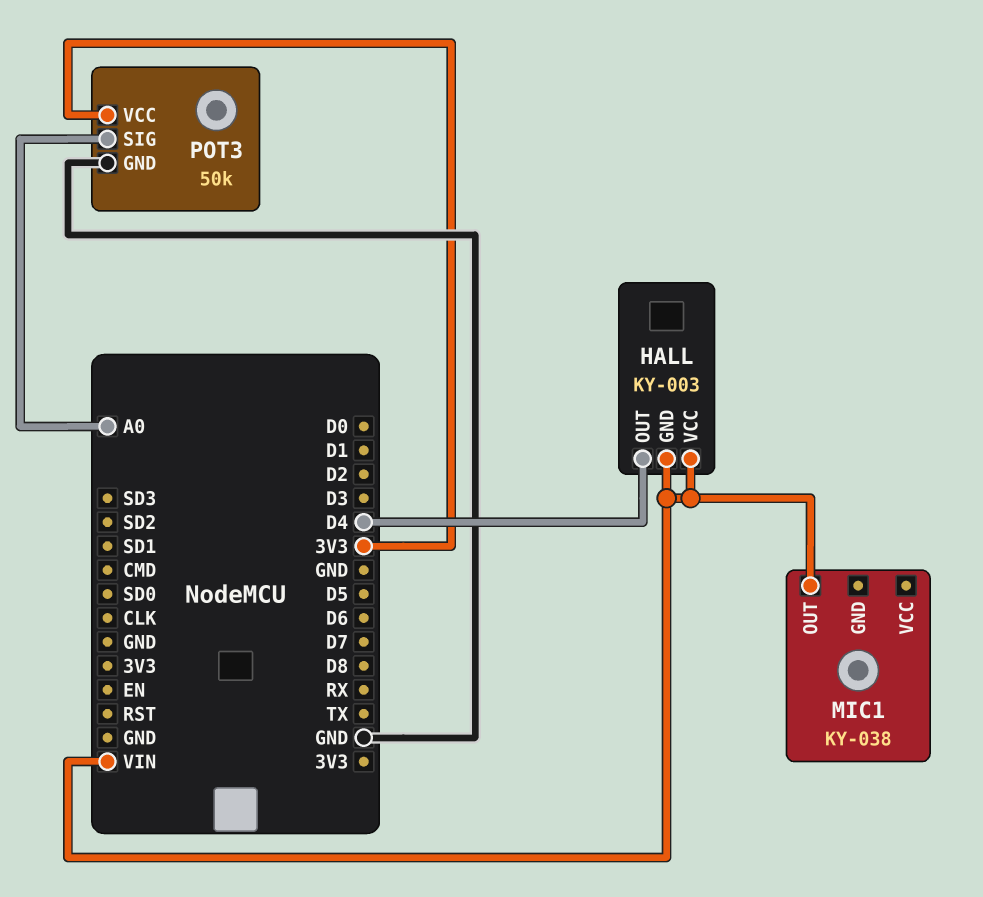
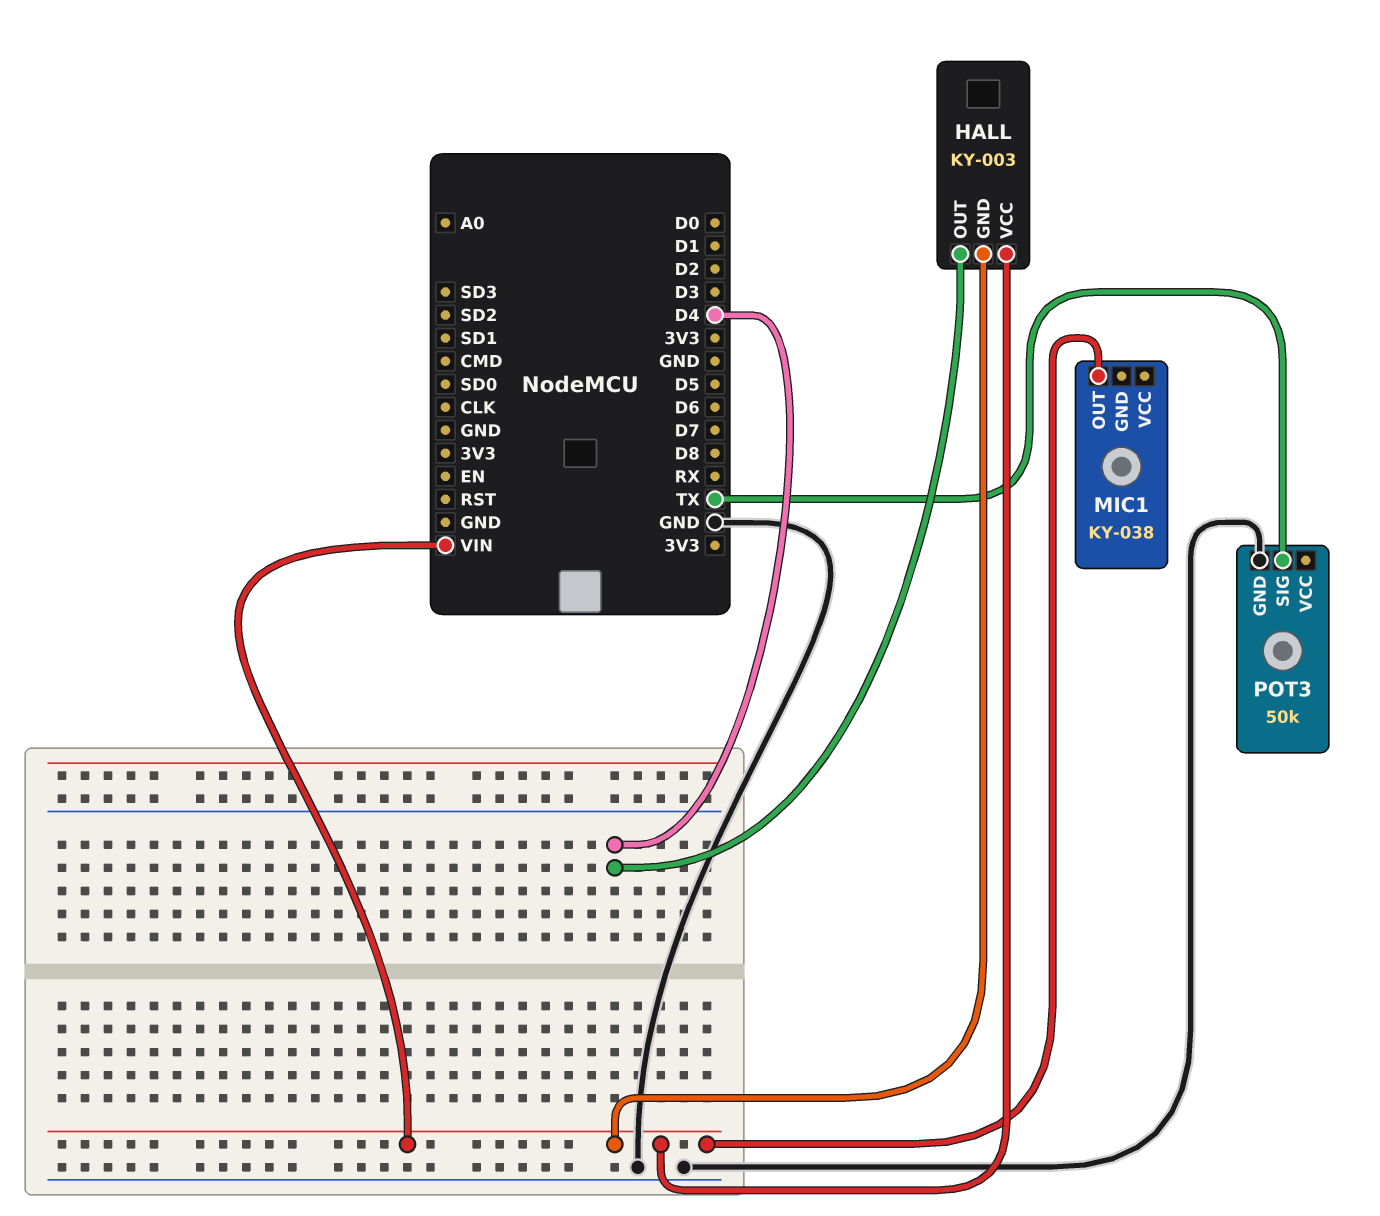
POT3 pin SIG: A0 -> TX
POT3 pin VCC: 3V3 -> none

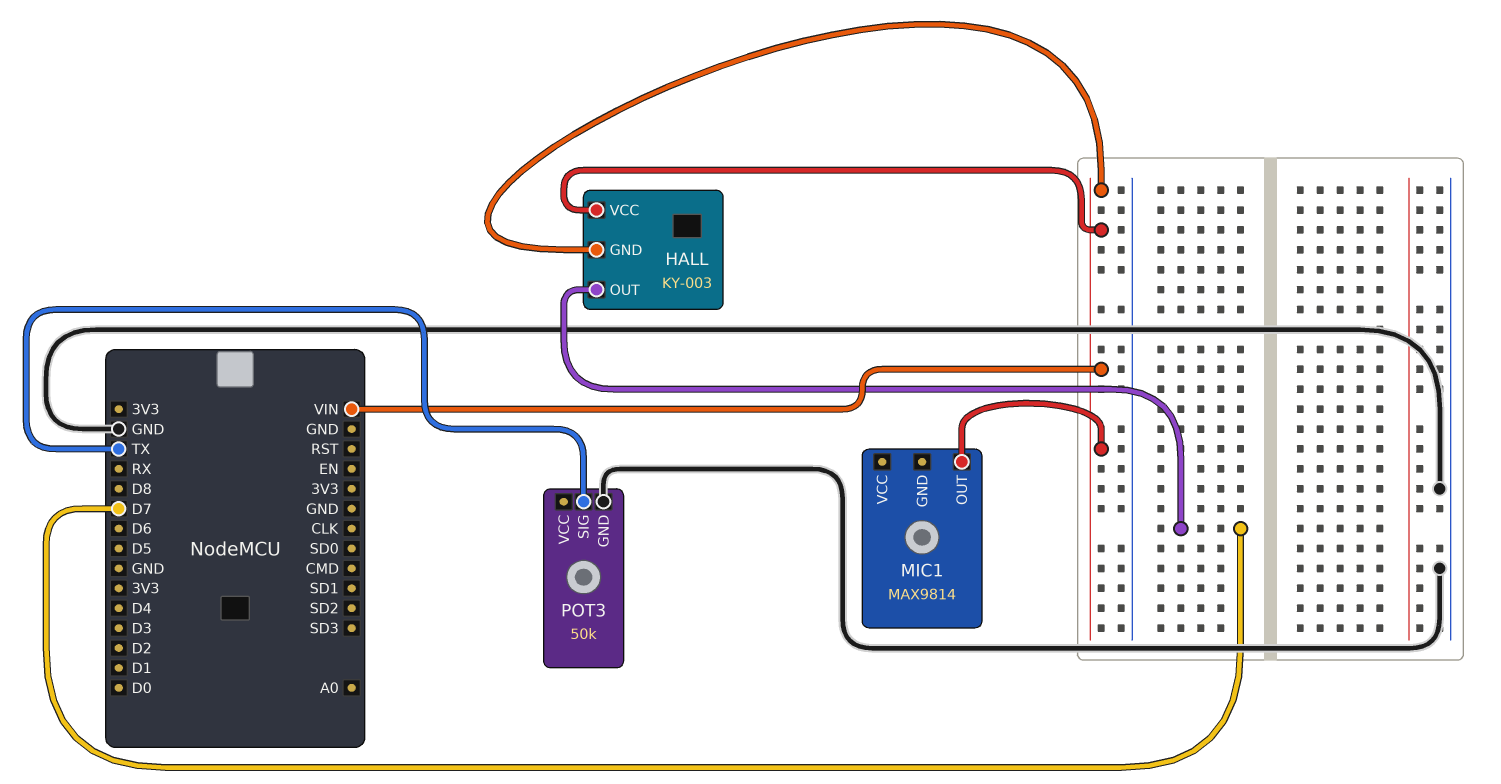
HALL pin OUT: D4 -> D7
MIC1: KY-038 -> MAX9814

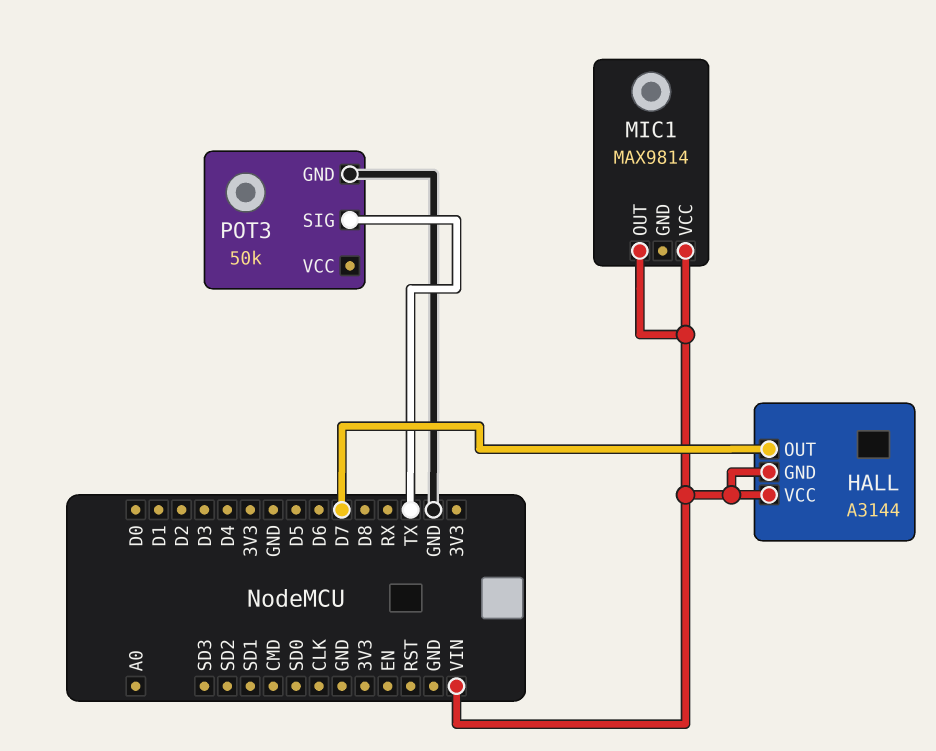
HALL: KY-003 -> A3144
MIC1 pin VCC: none -> VIN

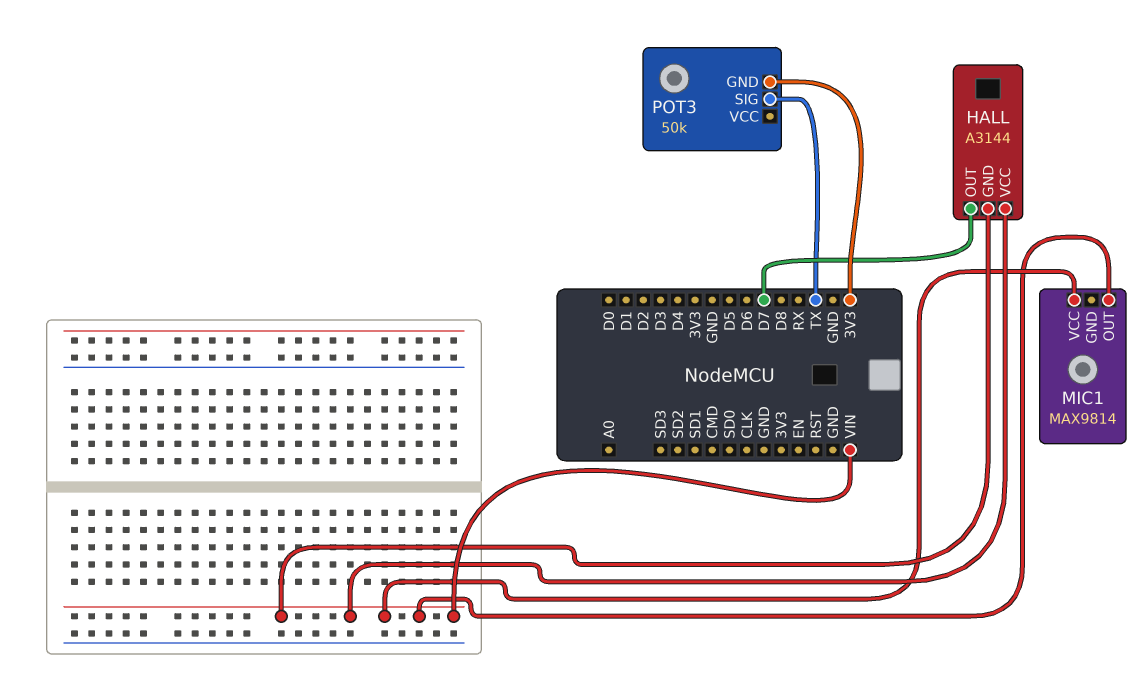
POT3 pin GND: GND -> 3V3

